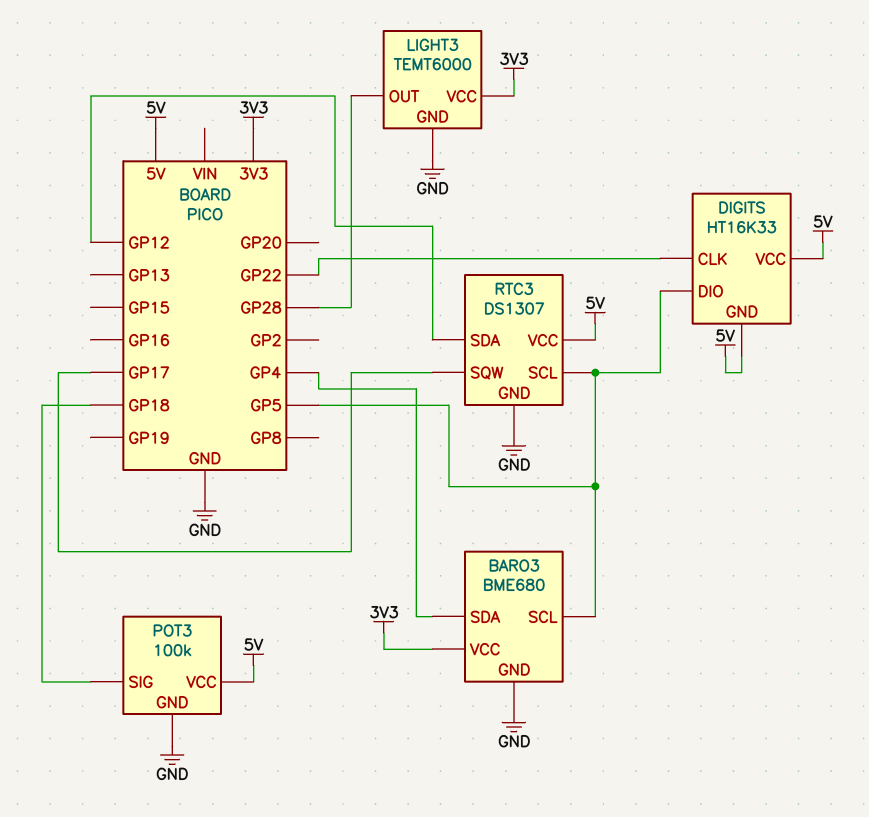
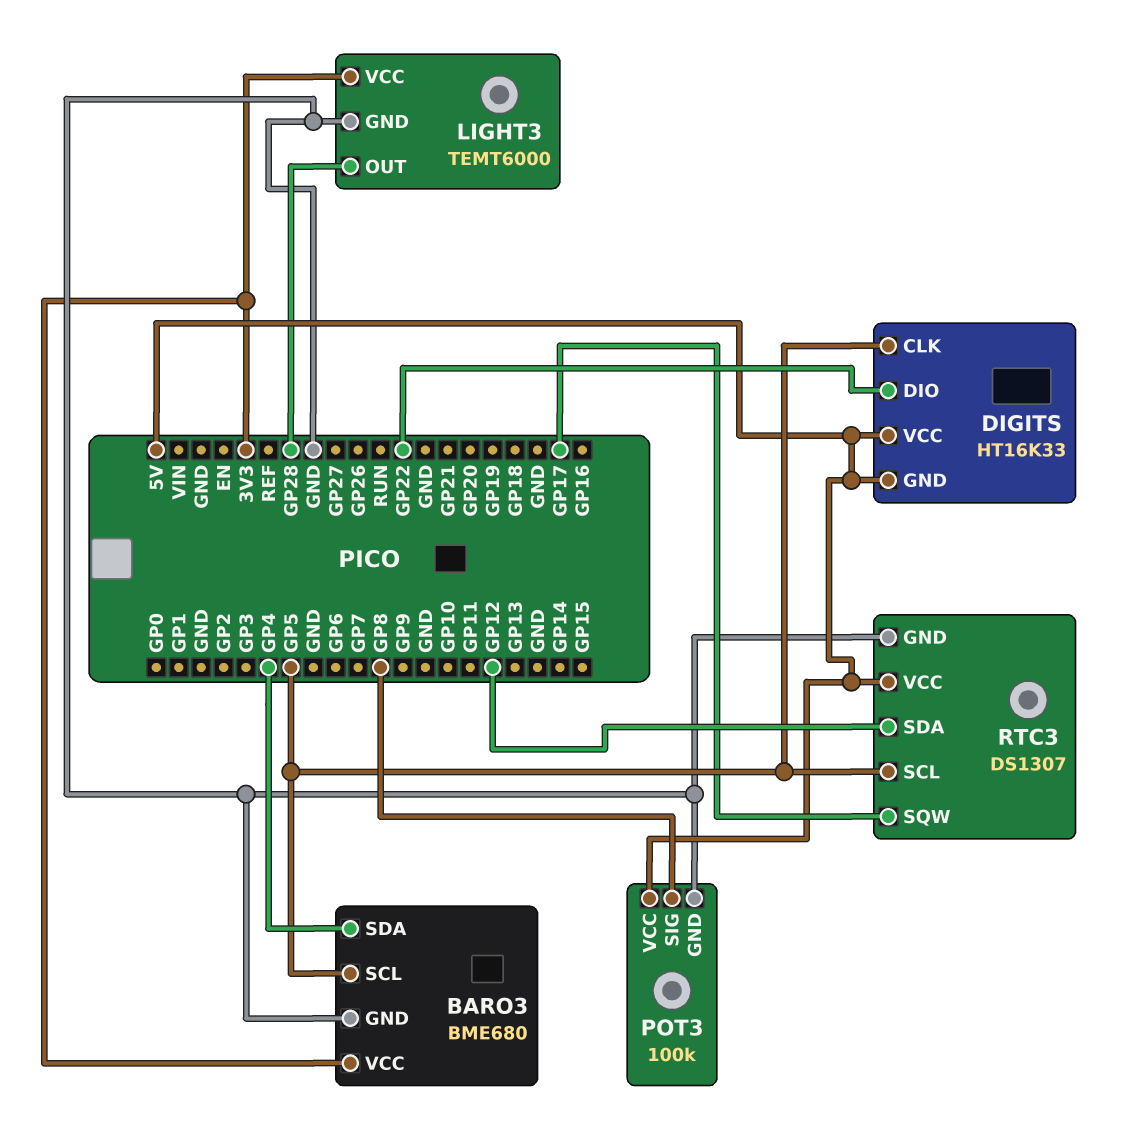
DIGITS pin CLK: GP22 -> GP5
DIGITS pin DIO: GP5 -> GP22
POT3 pin SIG: GP18 -> GP8

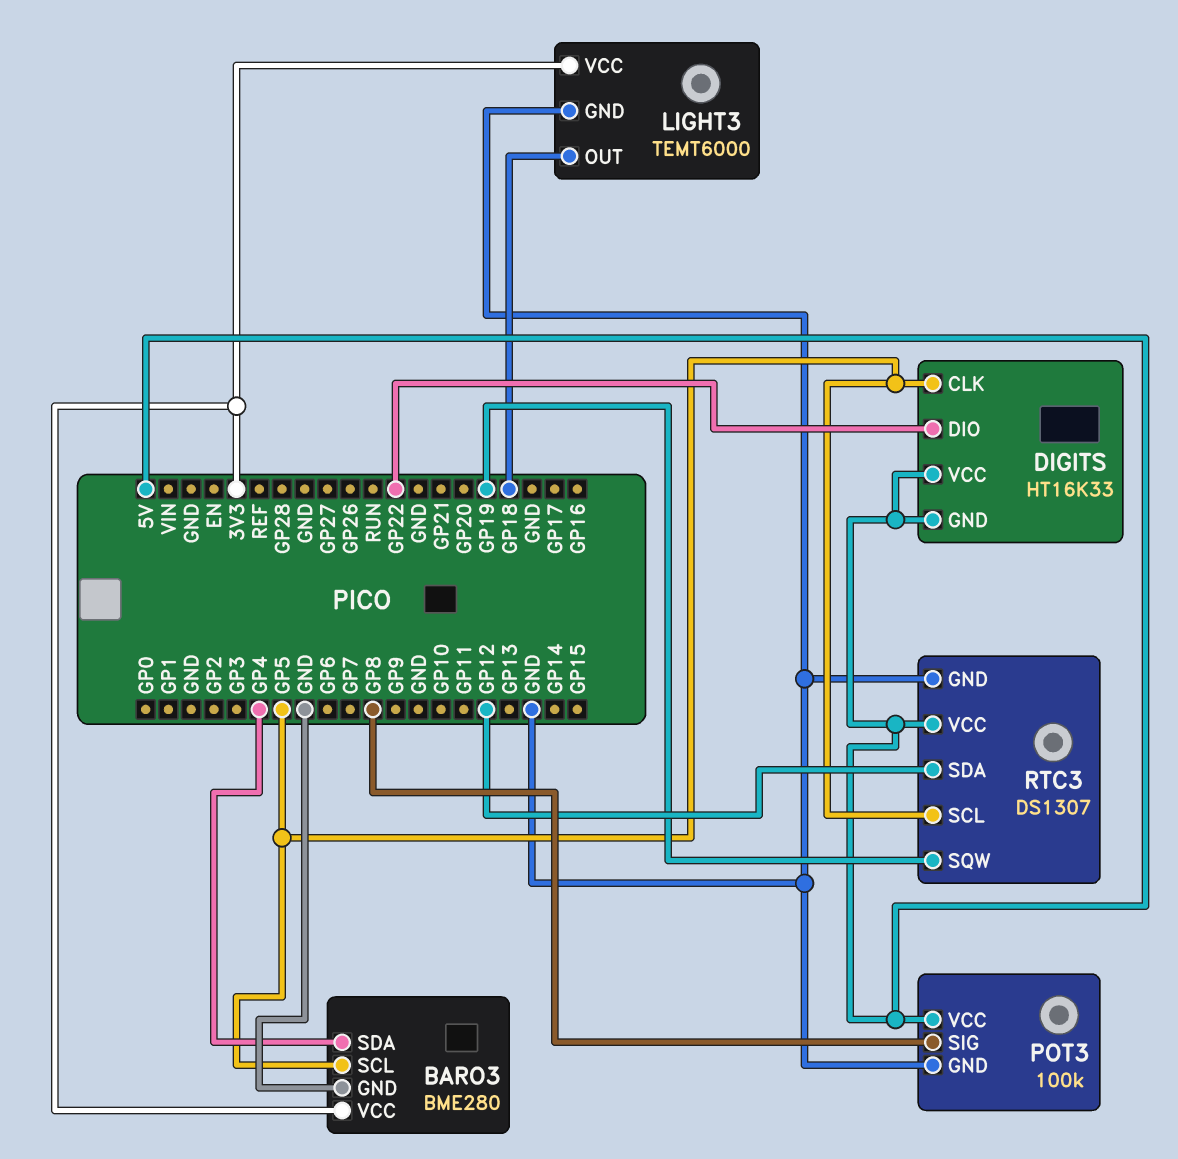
BARO3: BME680 -> BME280
LIGHT3 pin OUT: GP28 -> GP18
RTC3 pin SQW: GP17 -> GP19

